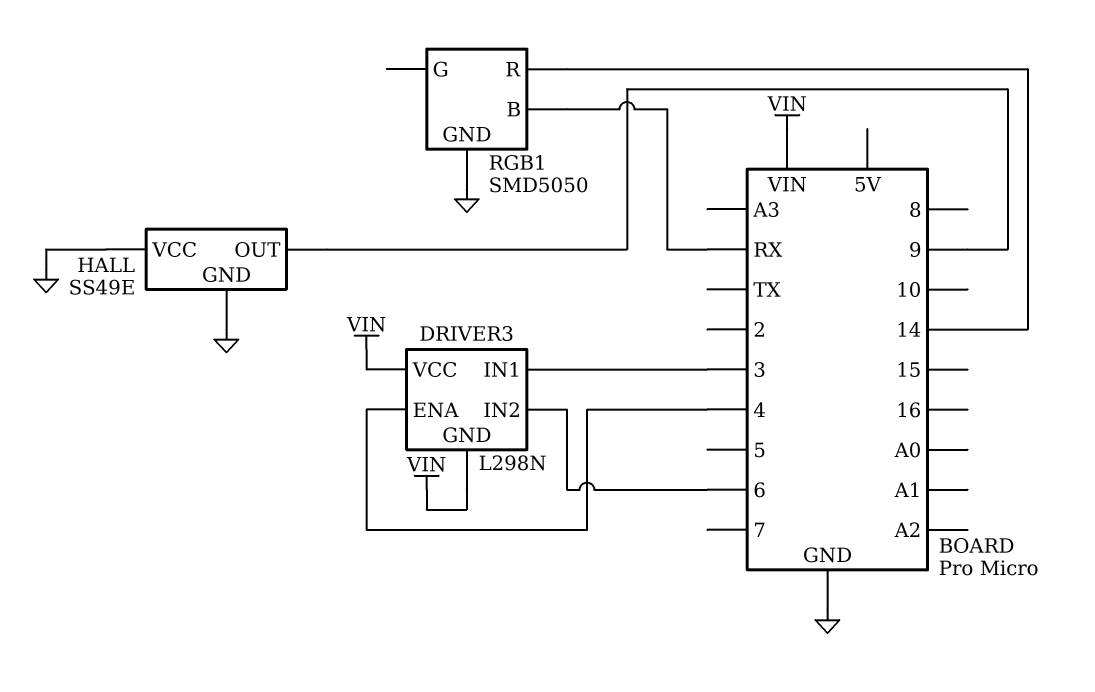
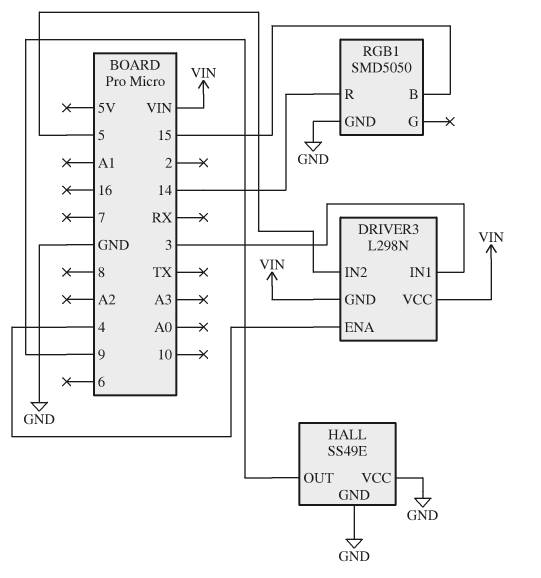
DRIVER3 pin IN2: 6 -> 5
RGB1 pin B: RX -> 15

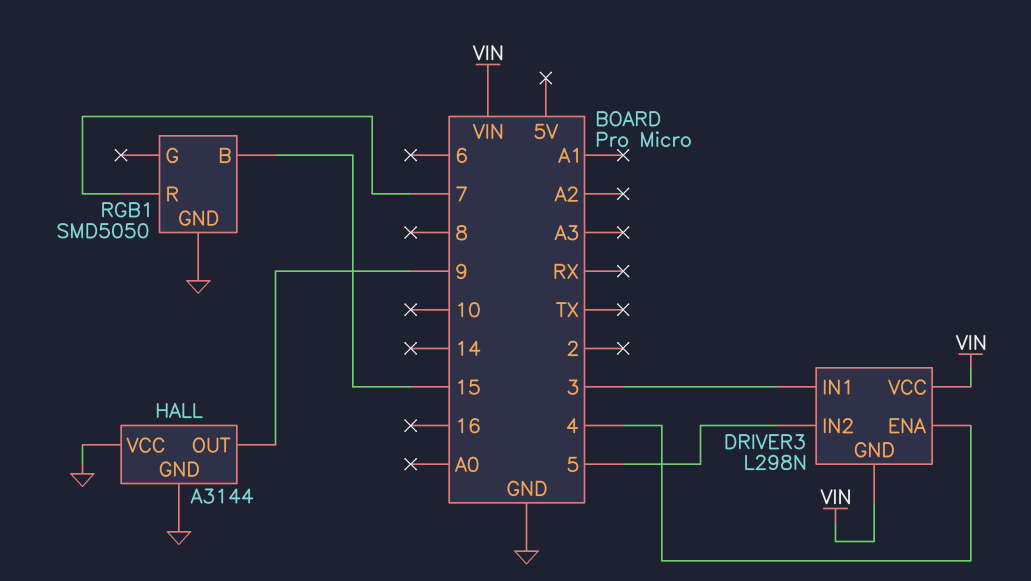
HALL: SS49E -> A3144
RGB1 pin R: 14 -> 7

